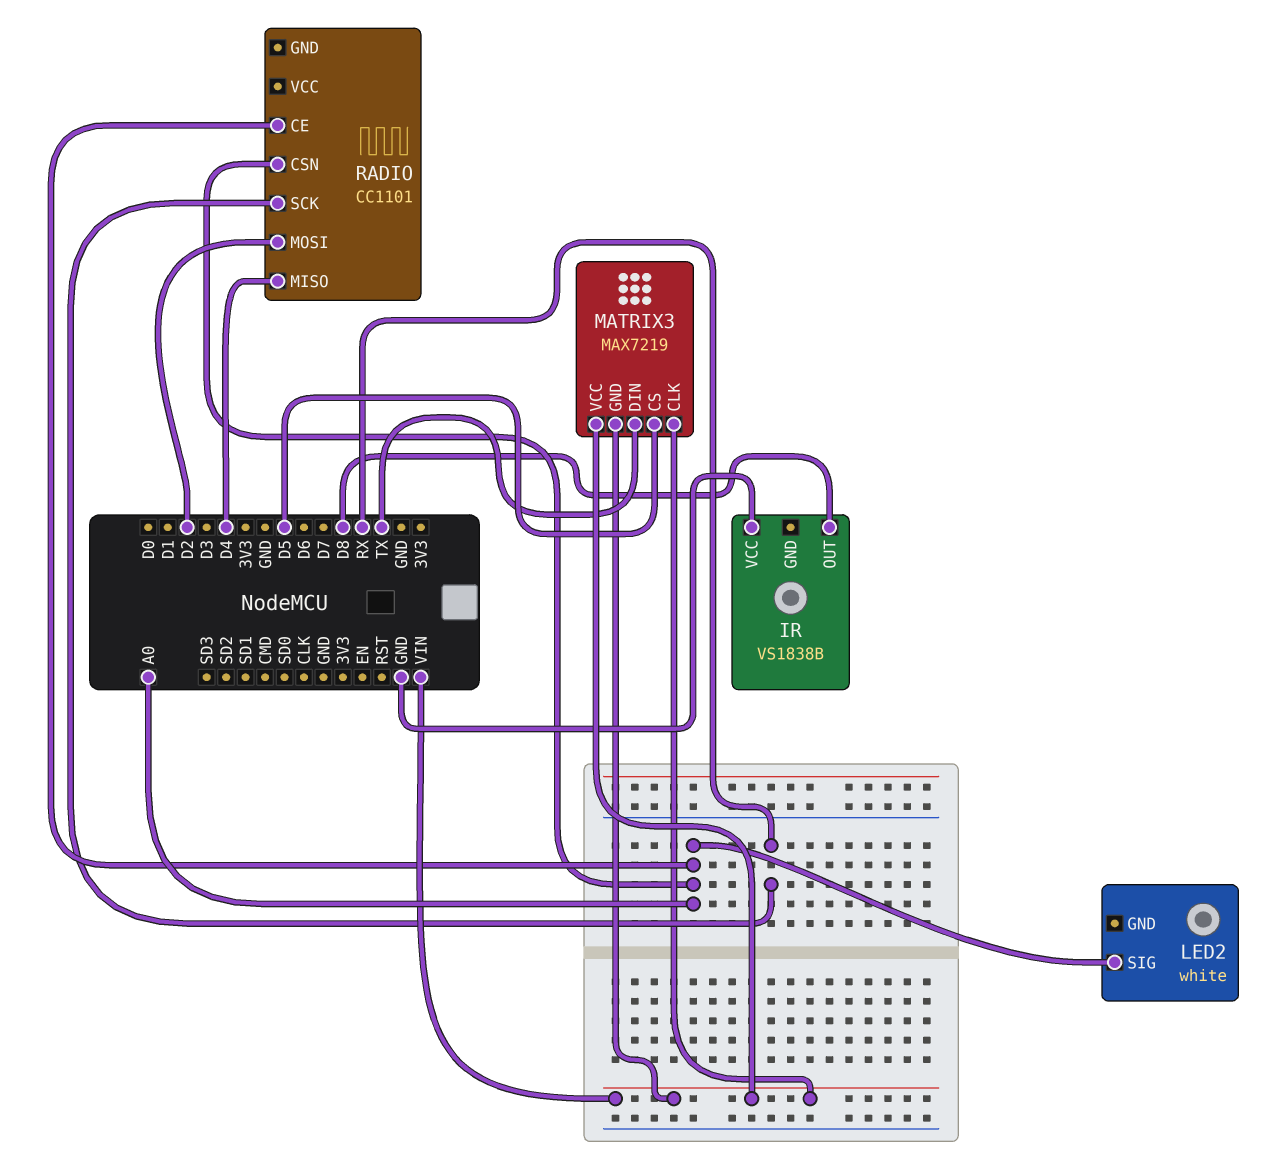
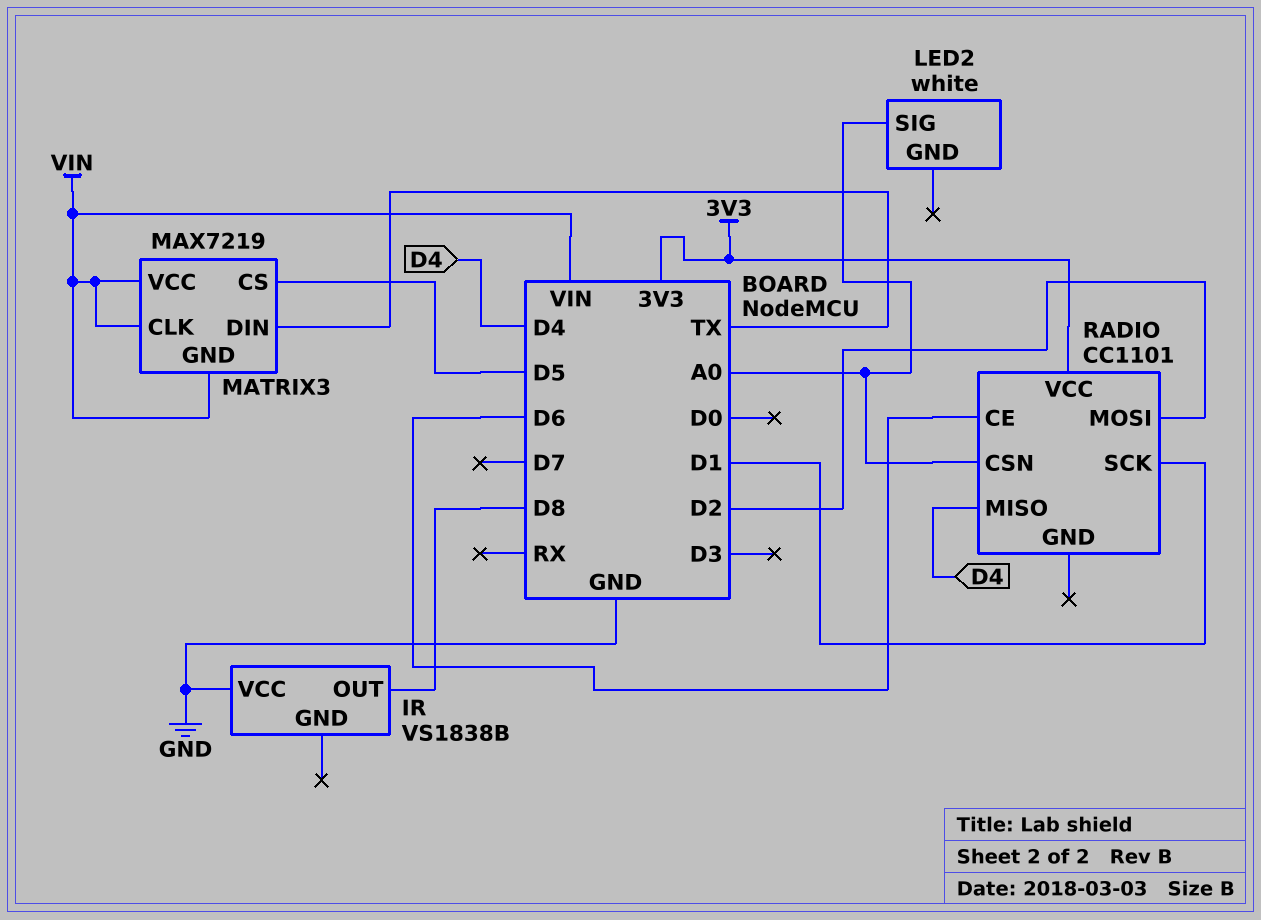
RADIO pin CE: A0 -> D6
RADIO pin SCK: RX -> D1
RADIO pin VCC: none -> 3V3

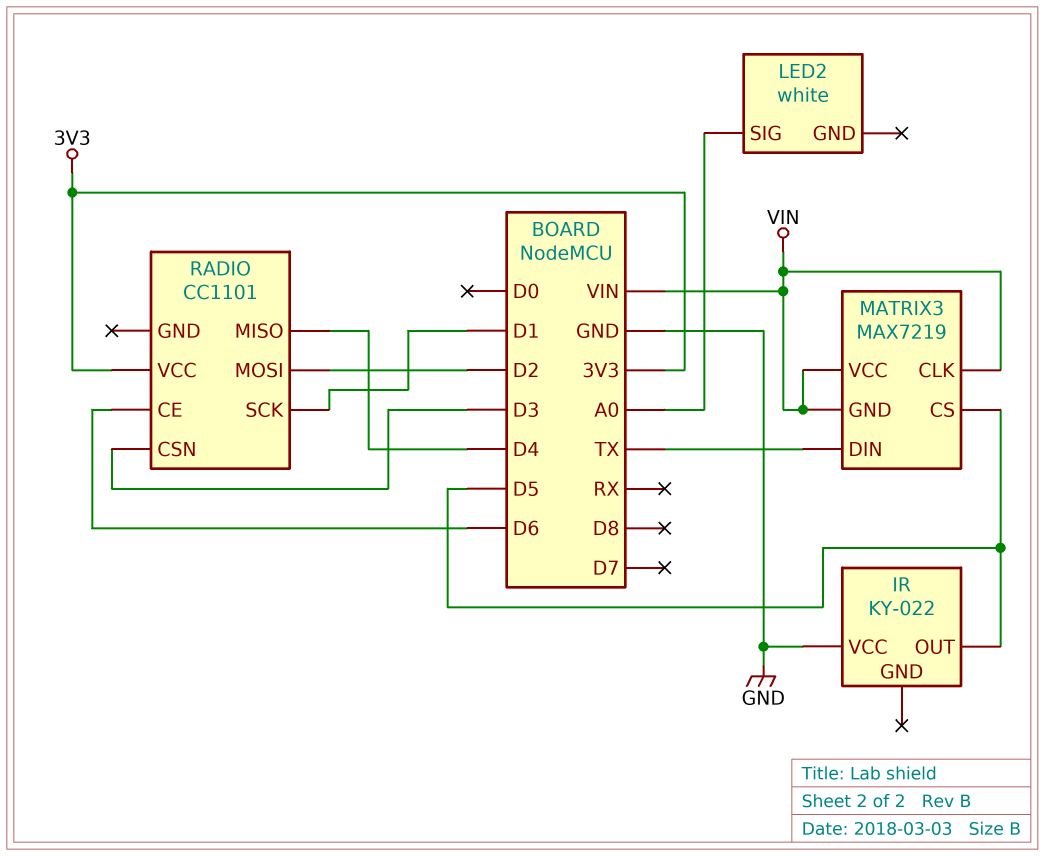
IR: VS1838B -> KY-022
IR pin OUT: D8 -> D5
RADIO pin CSN: A0 -> D3

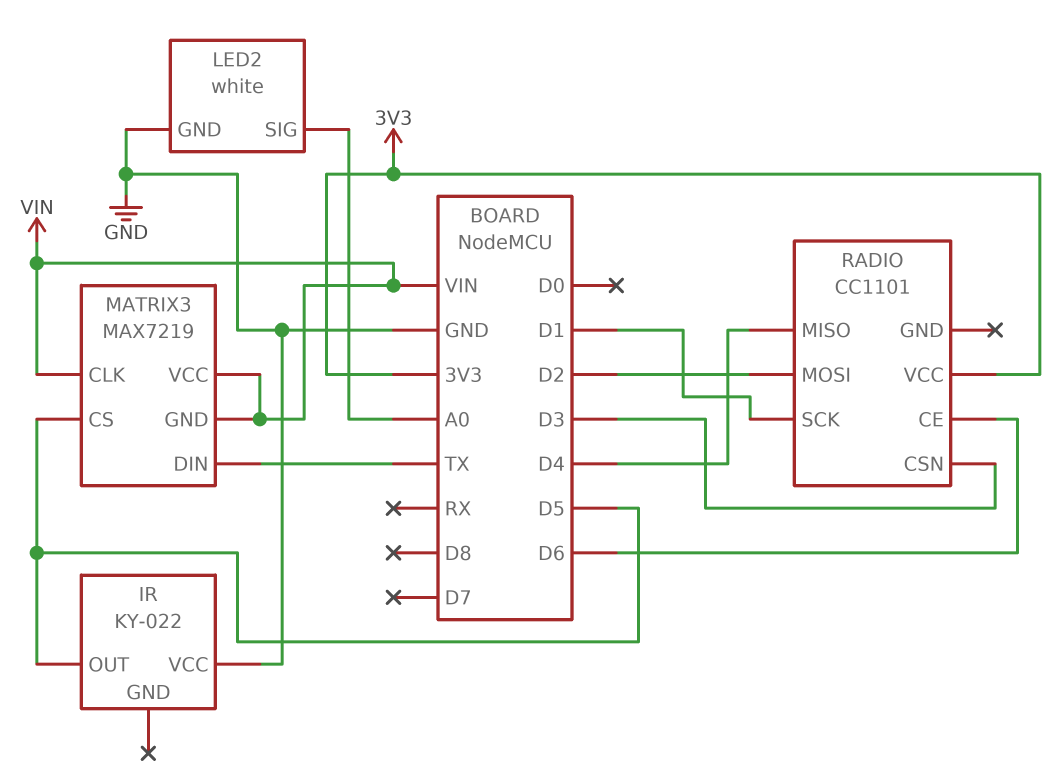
LED2 pin GND: none -> GND

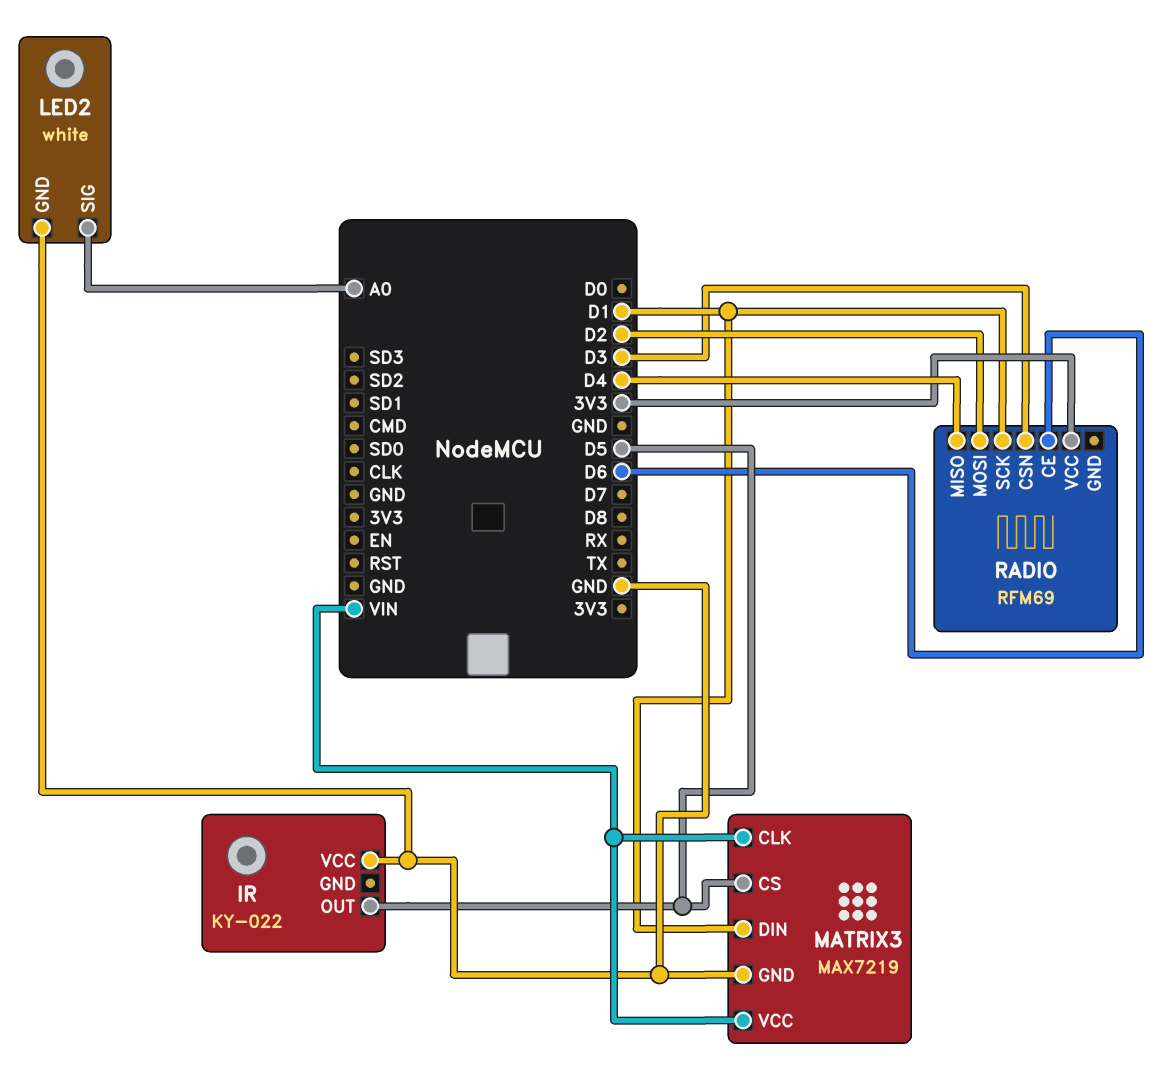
MATRIX3 pin DIN: TX -> D1
MATRIX3 pin GND: VIN -> GND
RADIO: CC1101 -> RFM69

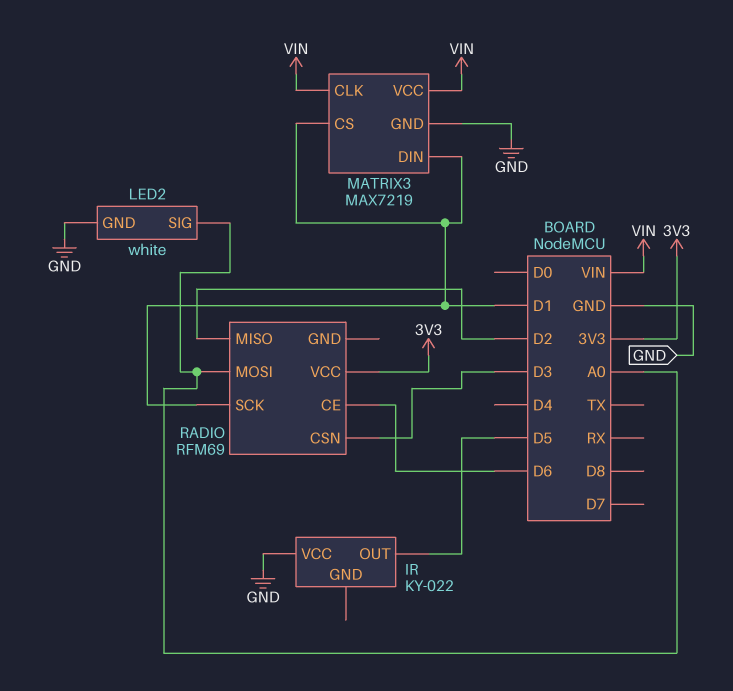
MATRIX3 pin CS: D5 -> D1
RADIO pin MISO: D4 -> D2
RADIO pin MOSI: D2 -> A0

